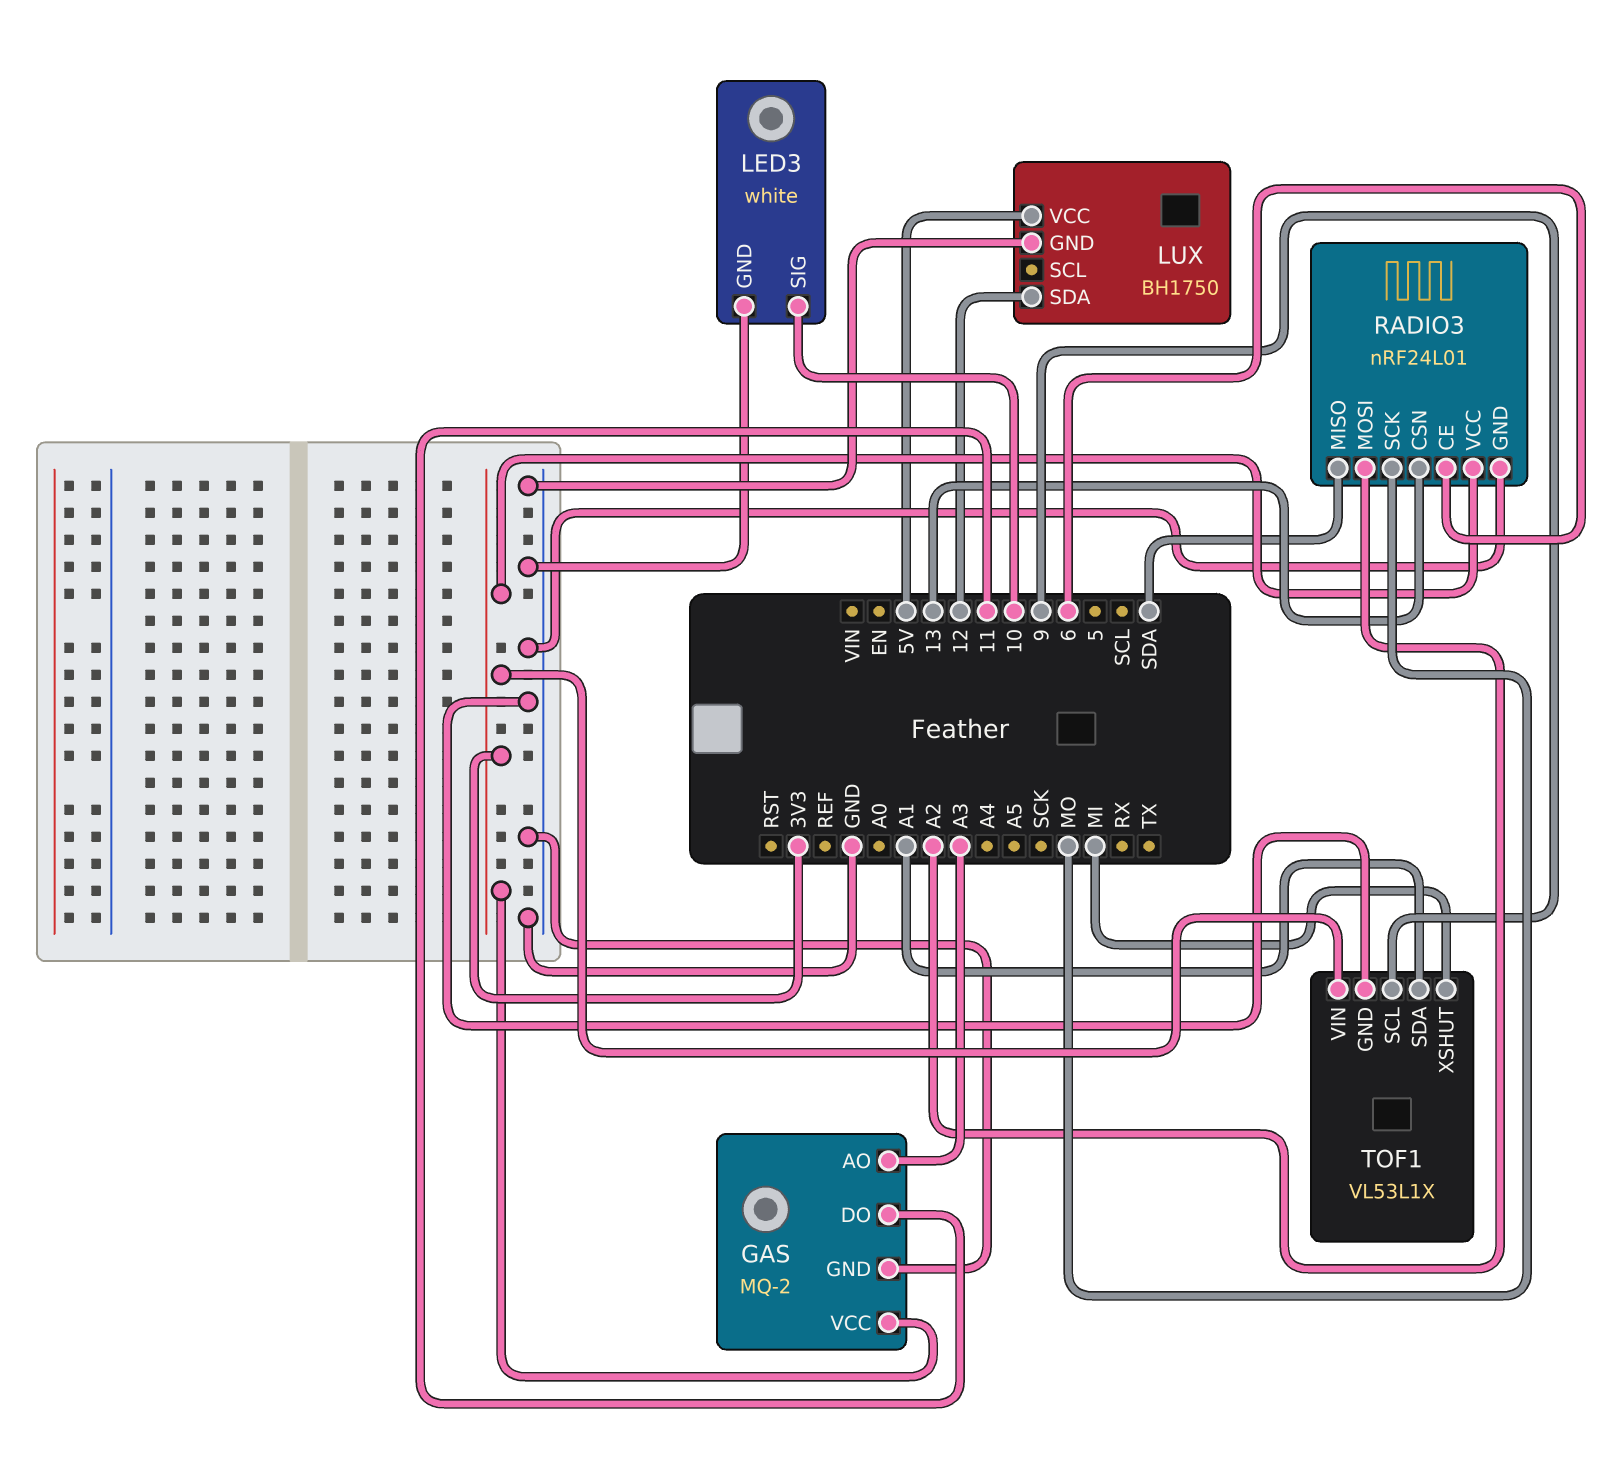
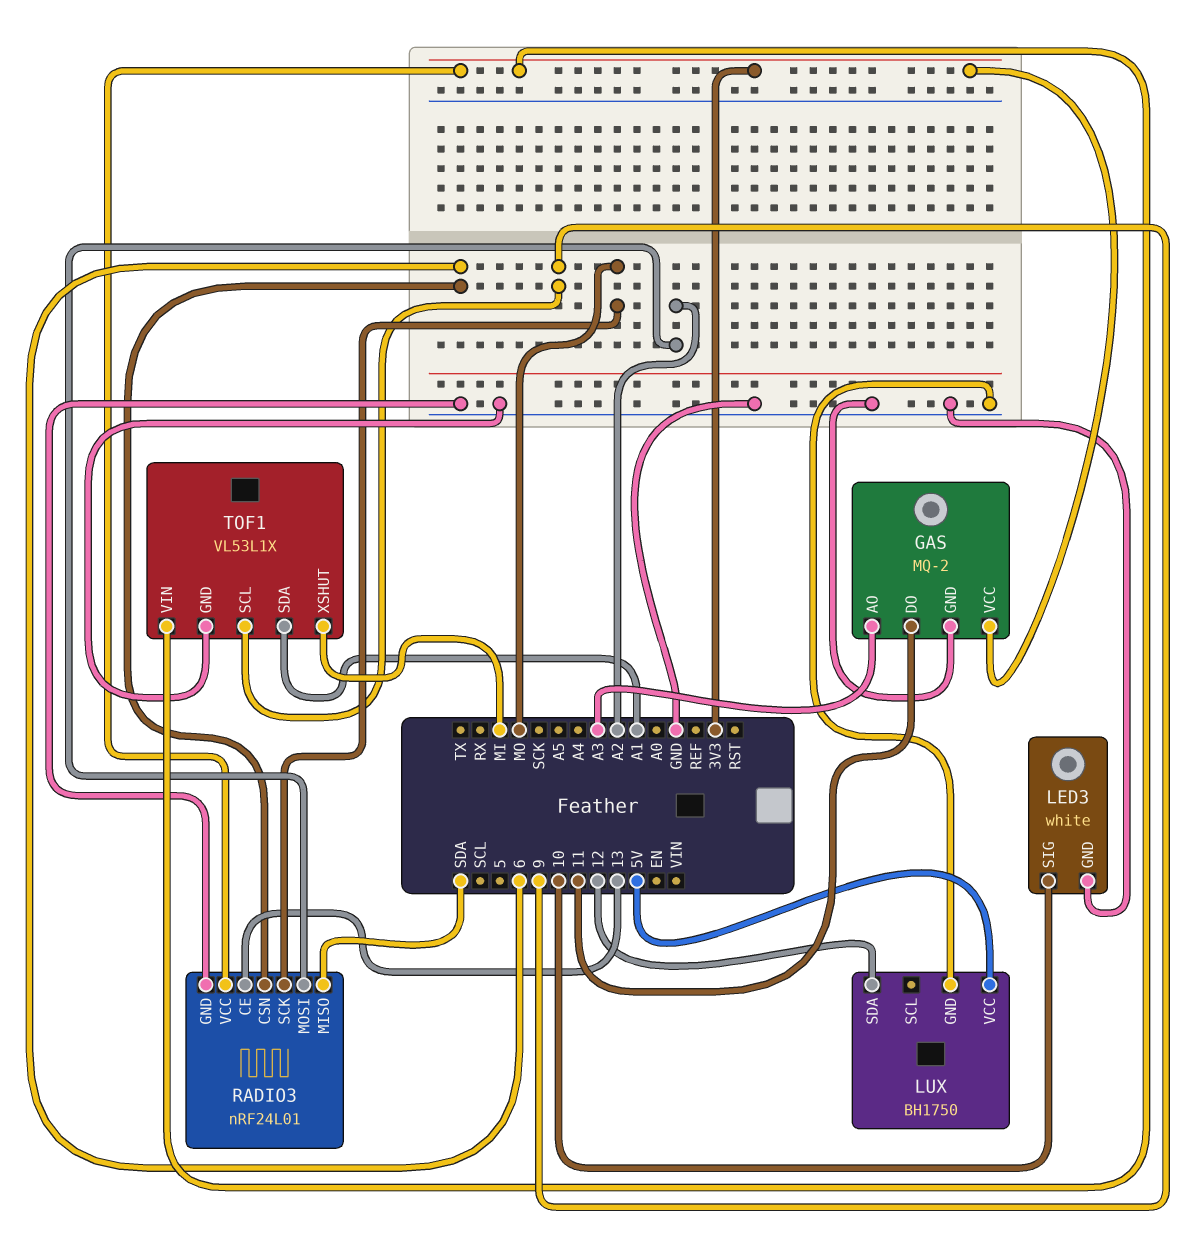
RADIO3 pin CE: 6 -> 13
RADIO3 pin CSN: 13 -> 6

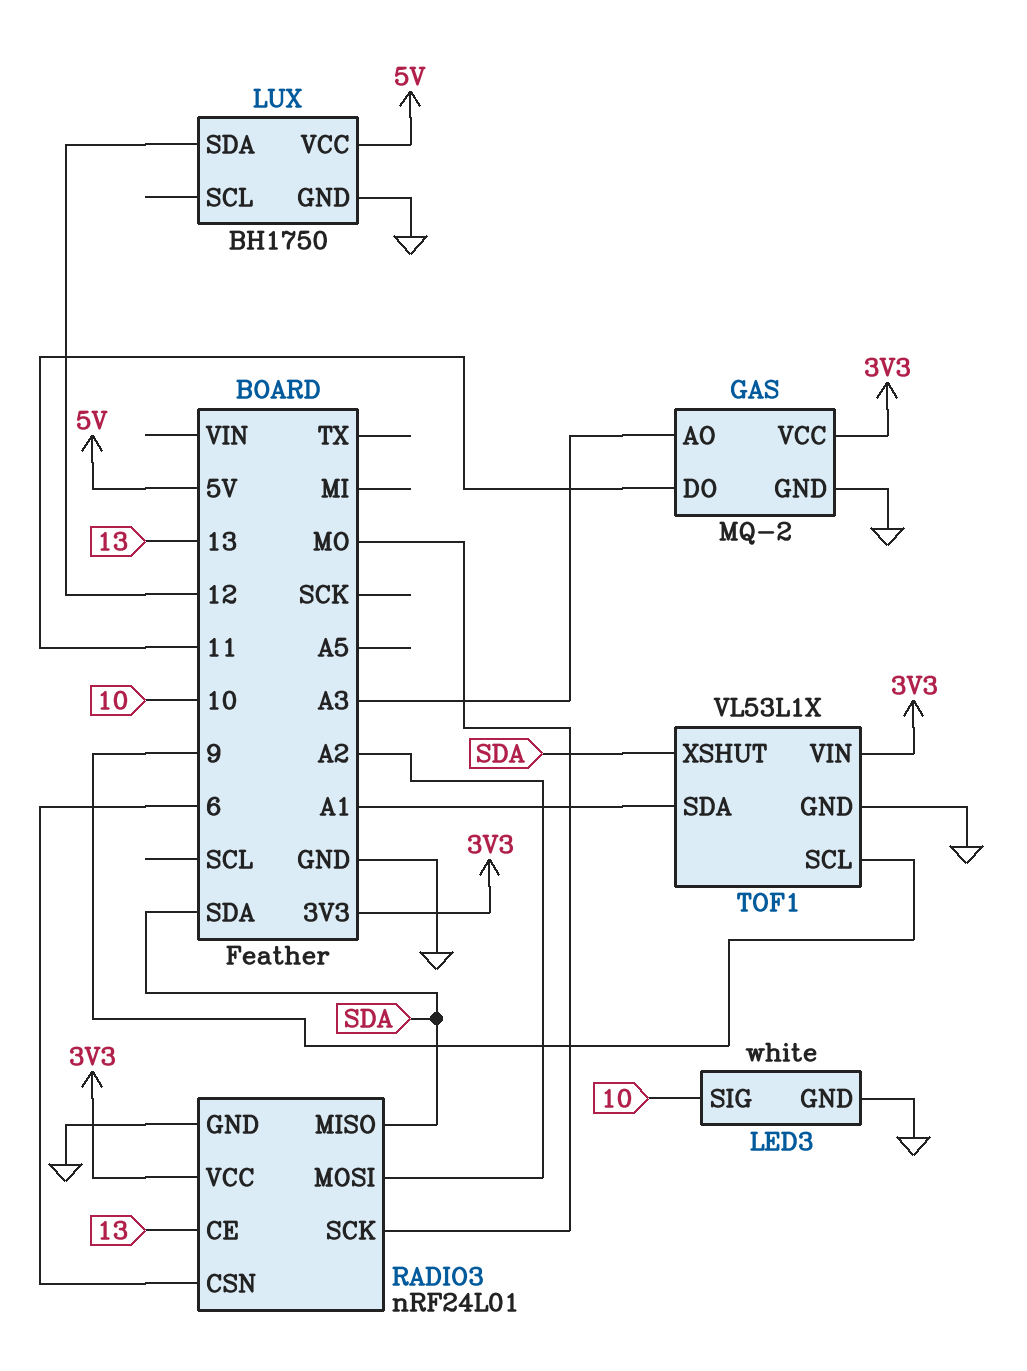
TOF1 pin XSHUT: MI -> SDA

